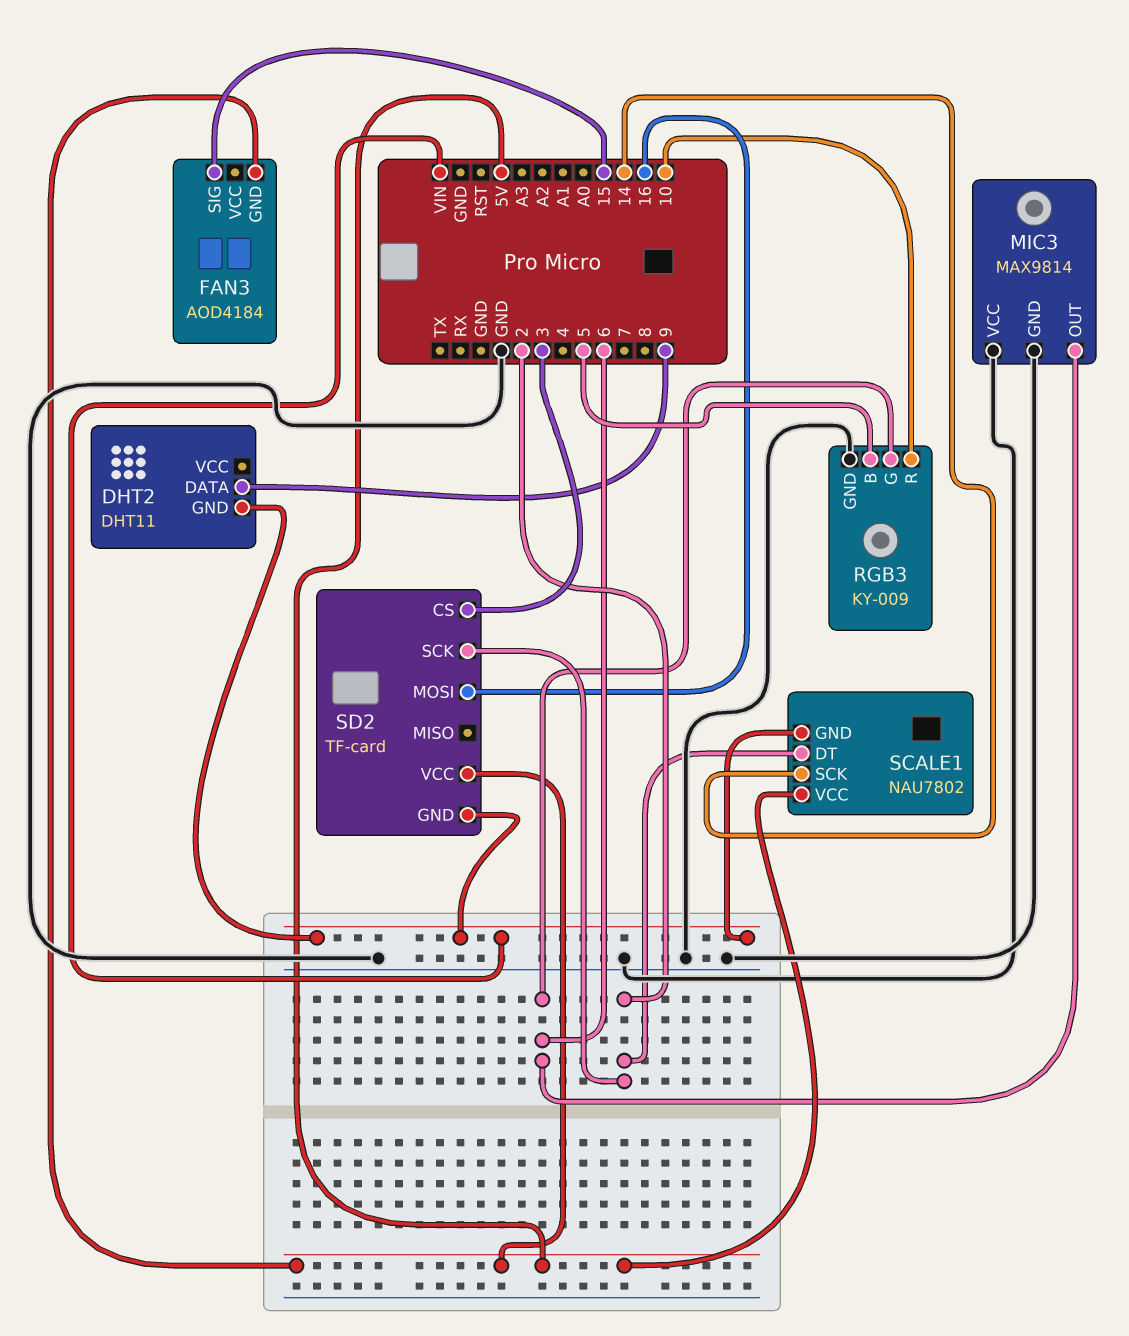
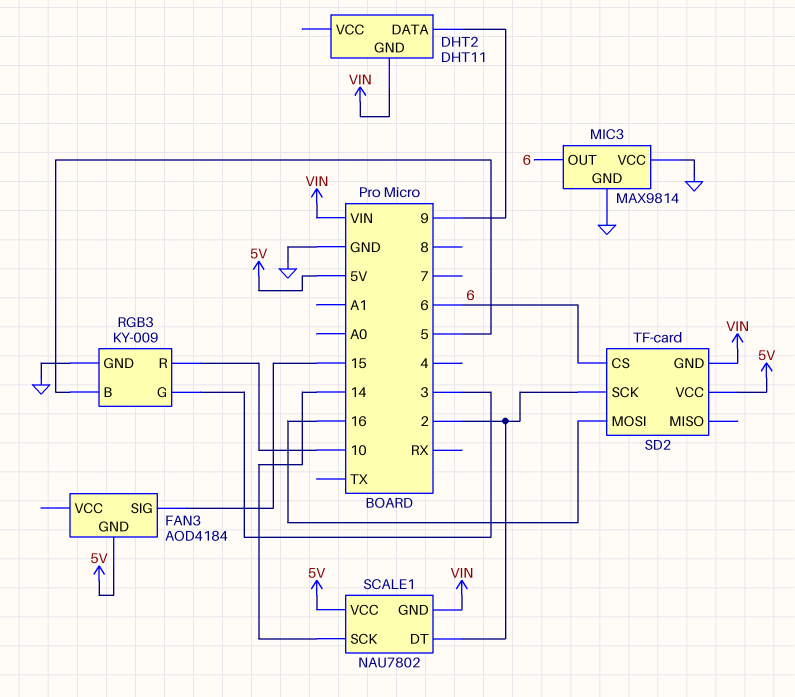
RGB3 pin G: 6 -> 3
SD2 pin CS: 3 -> 6

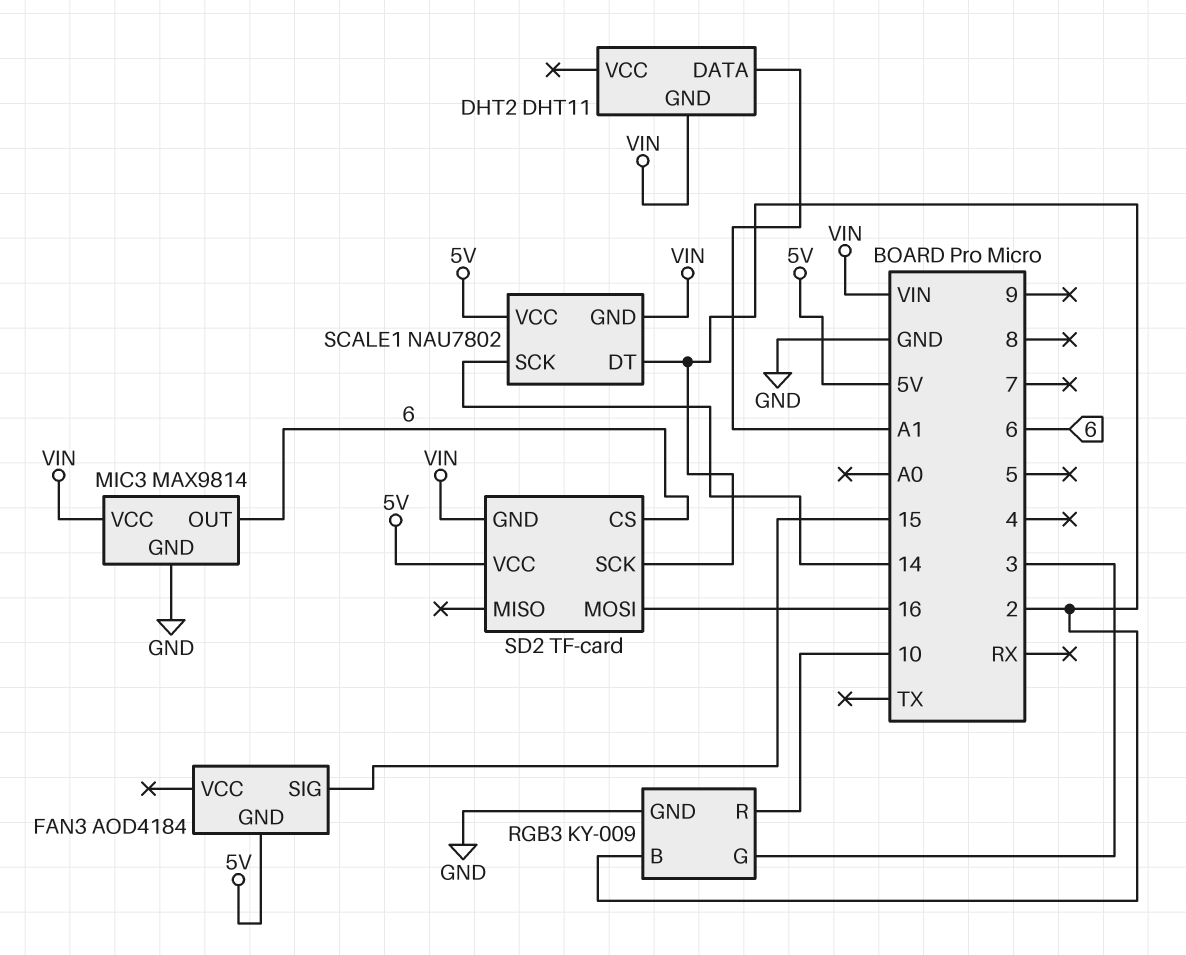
DHT2 pin DATA: 9 -> A1
MIC3 pin VCC: GND -> VIN
RGB3 pin B: 5 -> 2

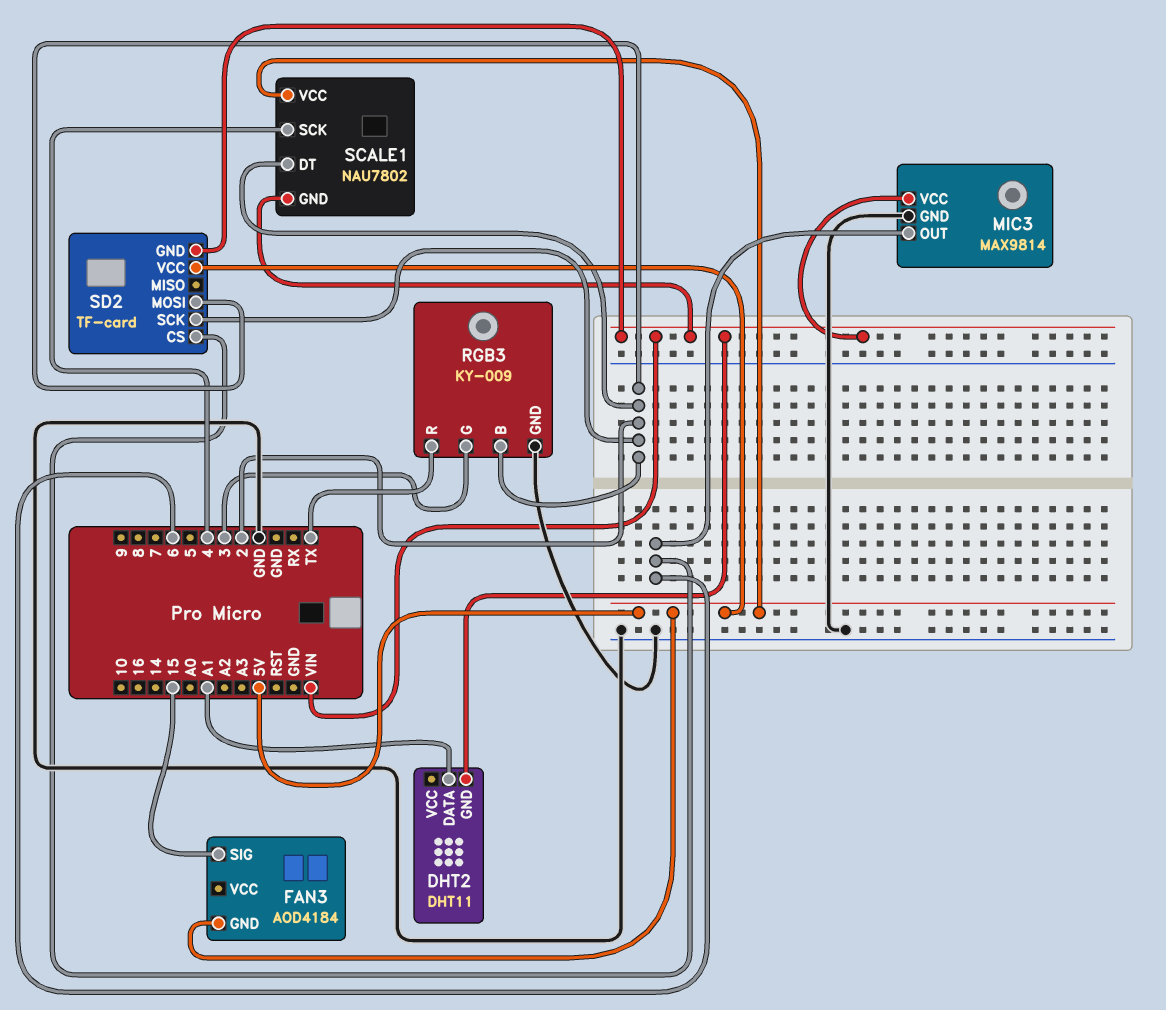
RGB3 pin R: 10 -> TX
SCALE1 pin SCK: 14 -> 4
SD2 pin MOSI: 16 -> 2

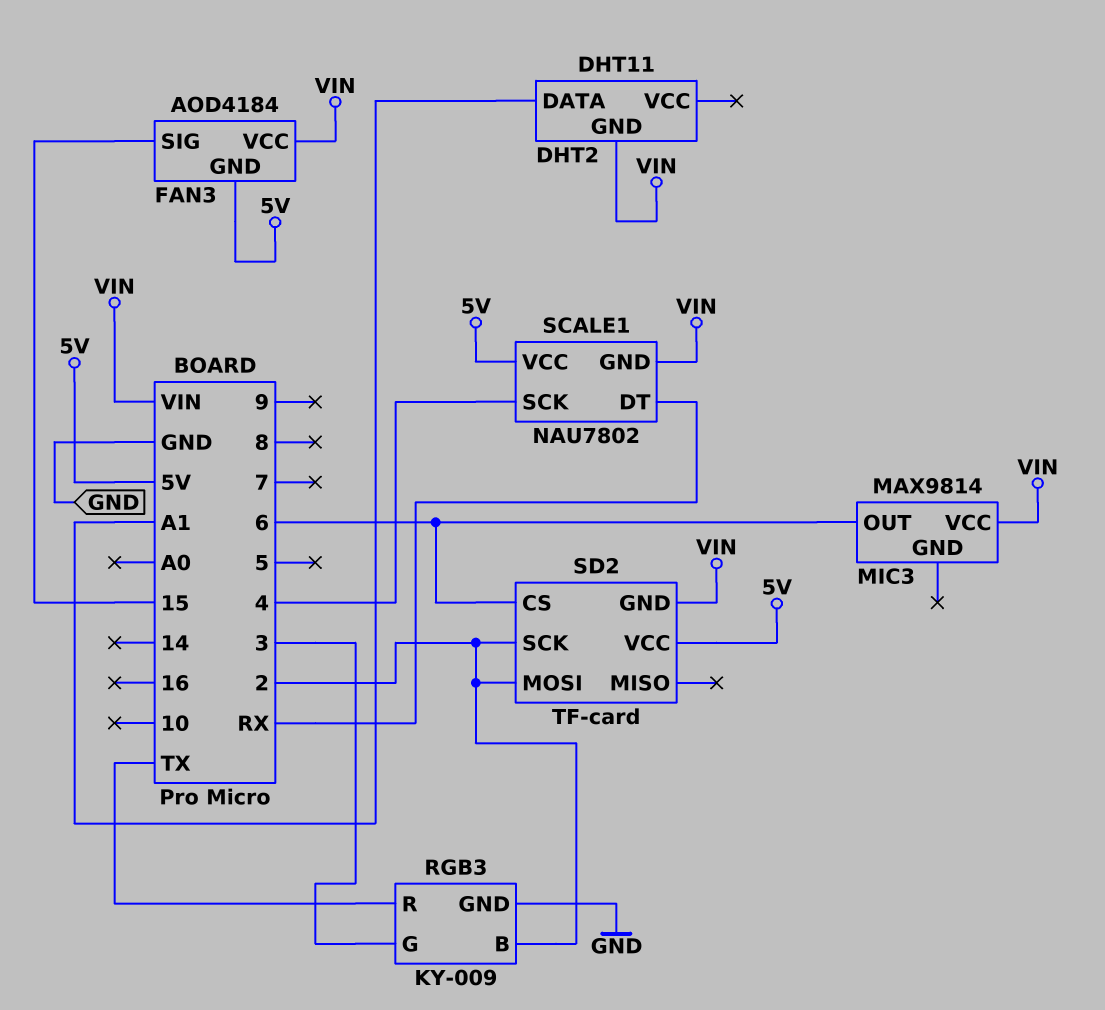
FAN3 pin VCC: none -> VIN
MIC3 pin GND: GND -> none
SCALE1 pin DT: 2 -> RX

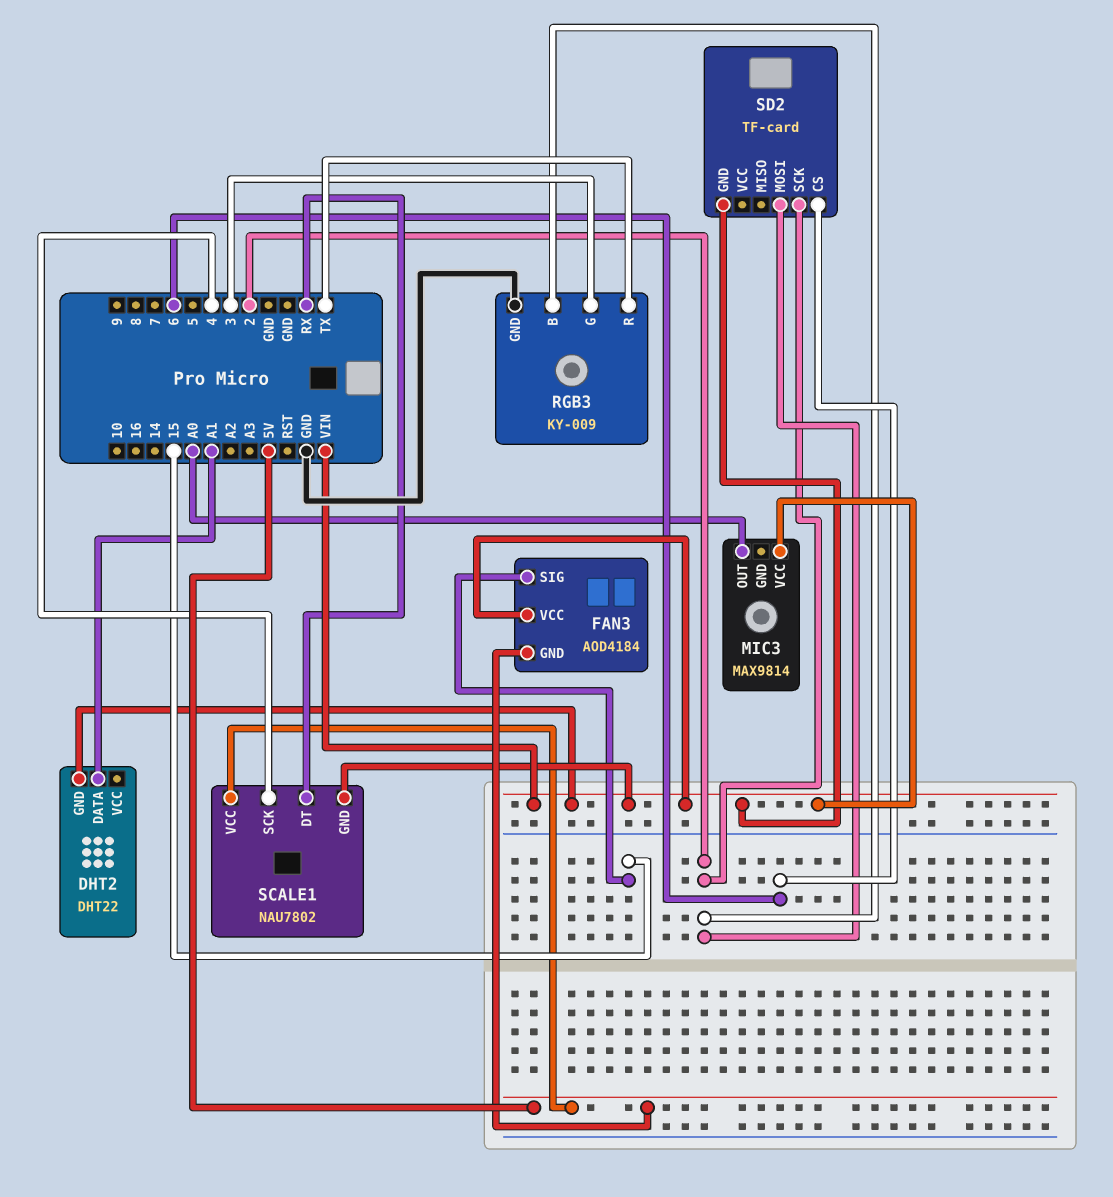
DHT2: DHT11 -> DHT22
MIC3 pin OUT: 6 -> A0
SD2 pin VCC: 5V -> none

